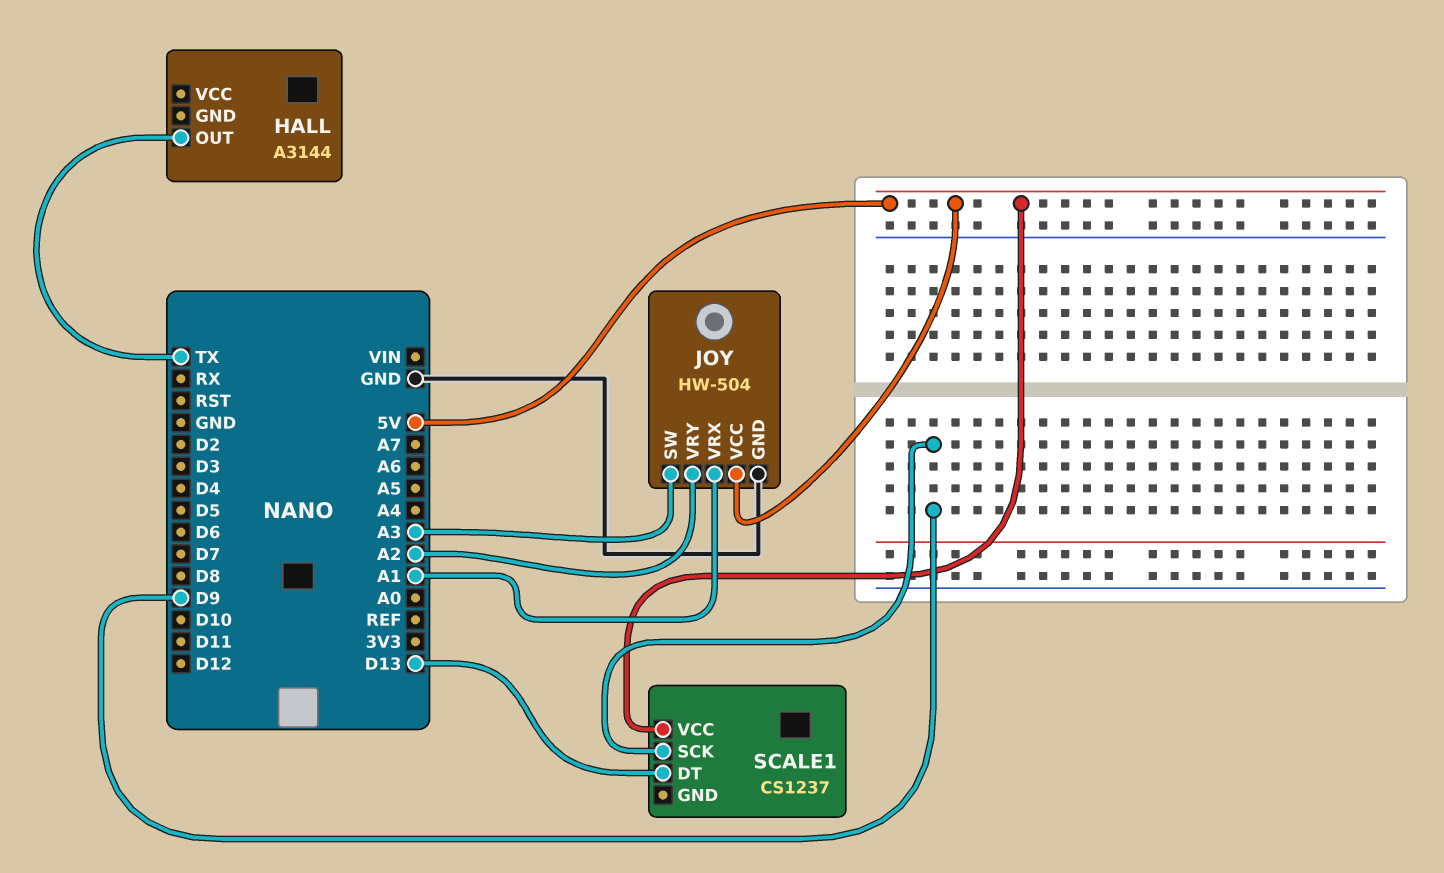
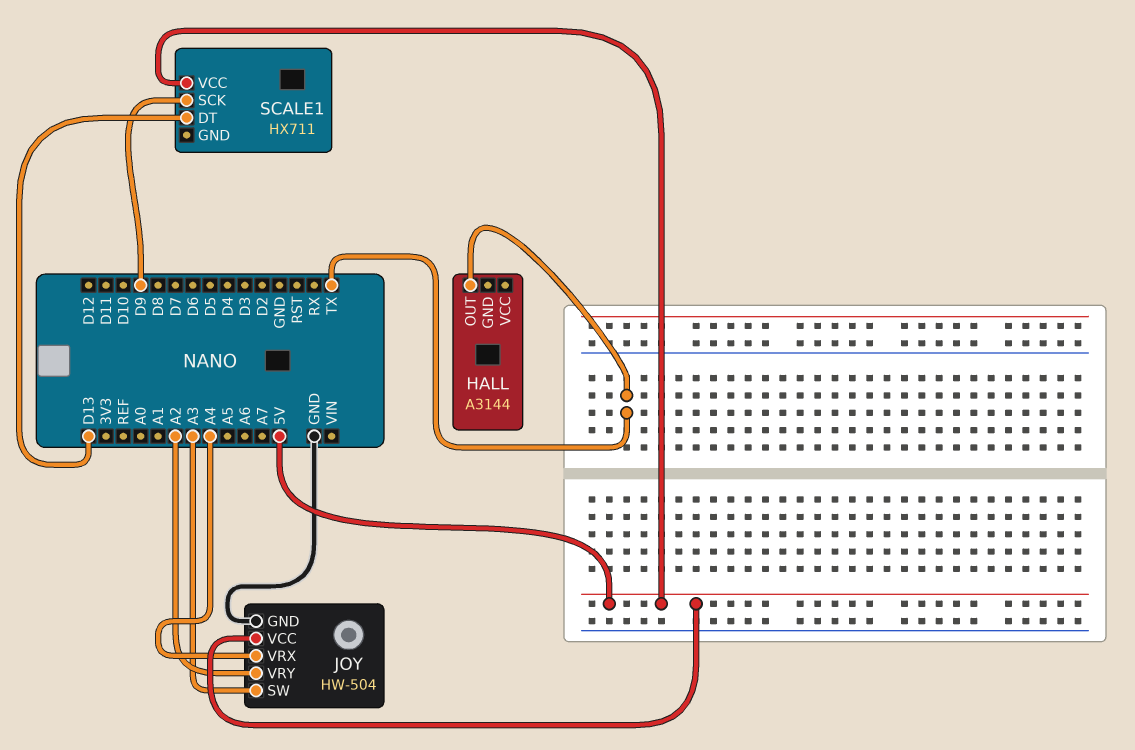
JOY pin VRX: A1 -> A4
SCALE1: CS1237 -> HX711

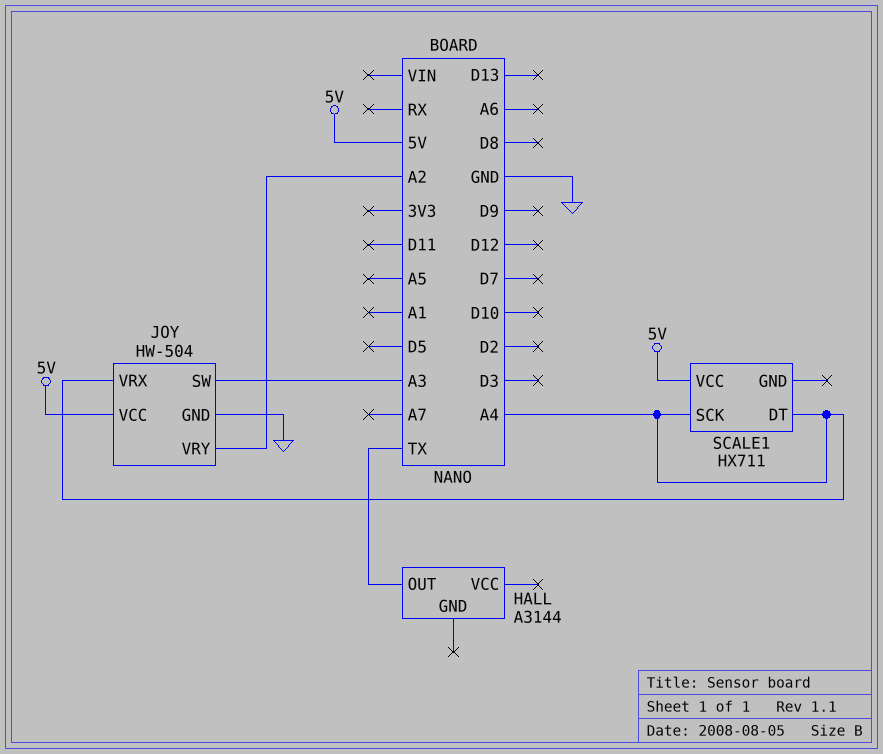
SCALE1 pin DT: D13 -> A4
SCALE1 pin SCK: D9 -> A4

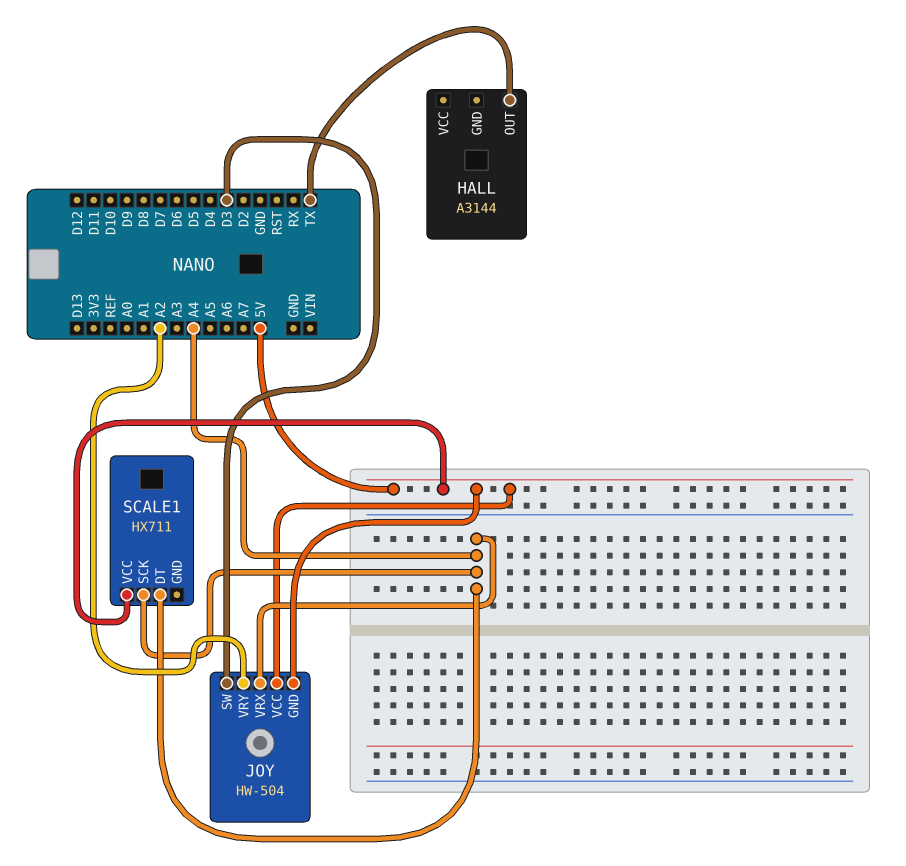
JOY pin GND: GND -> 5V
JOY pin SW: A3 -> D3

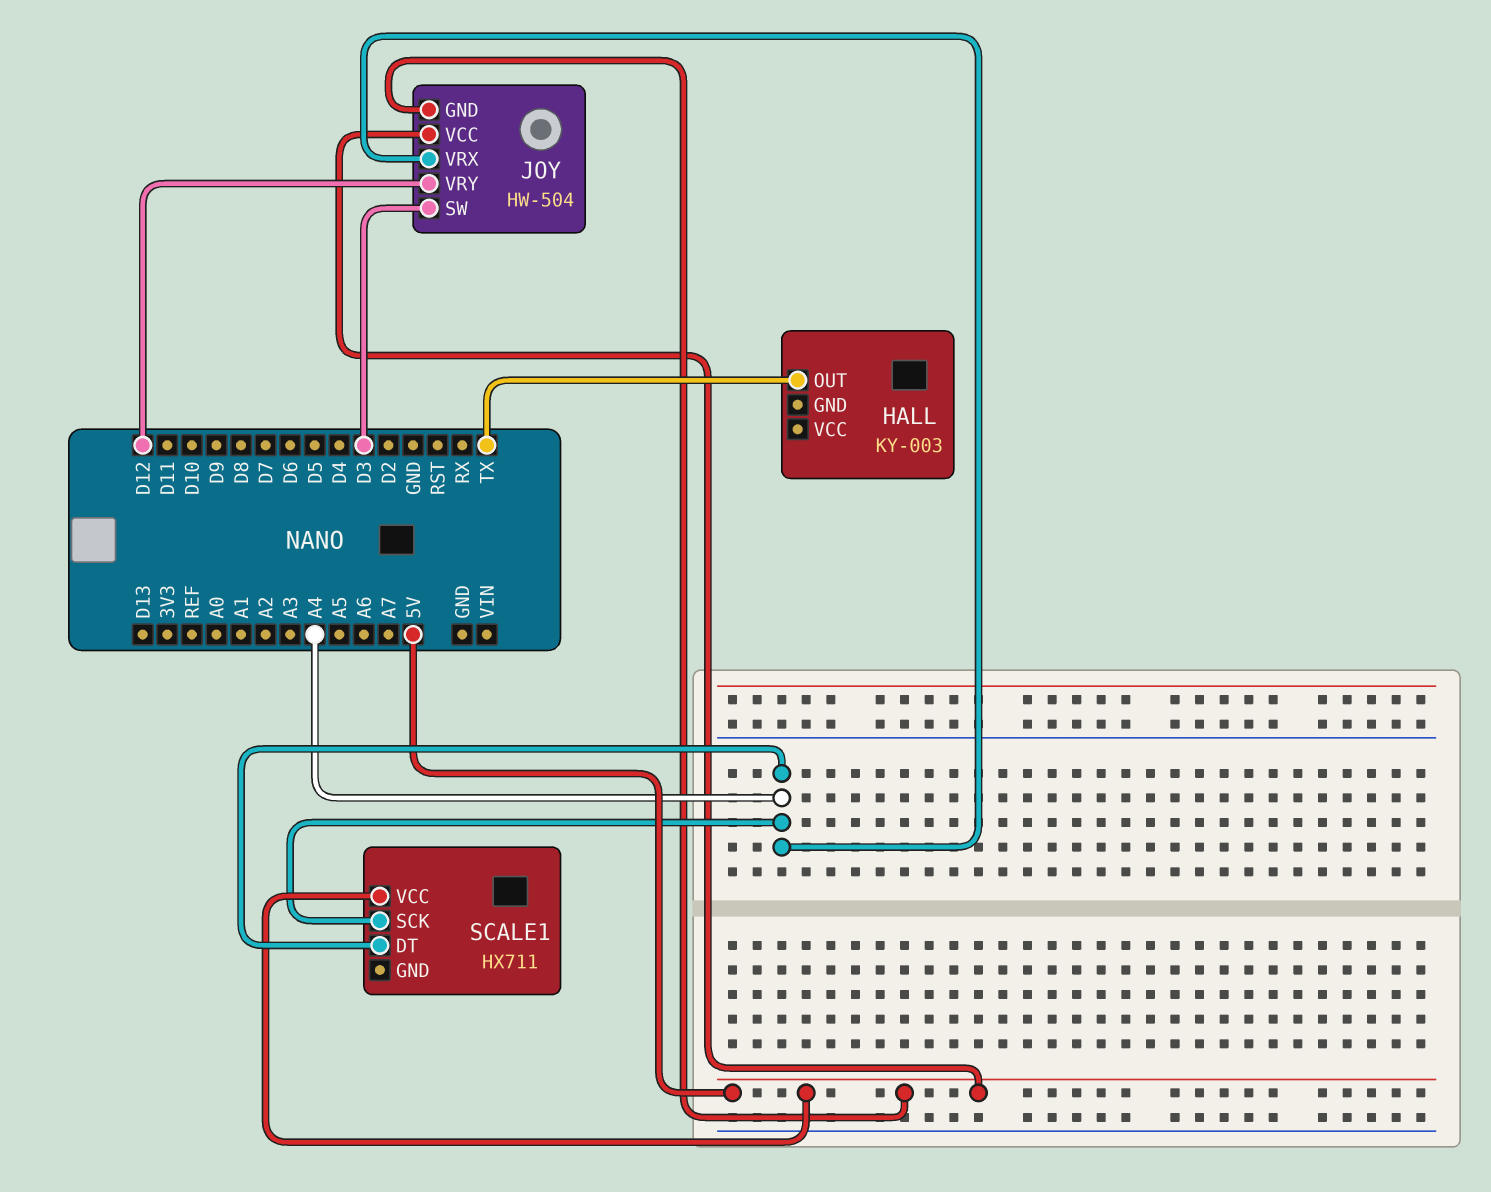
HALL: A3144 -> KY-003
JOY pin VRY: A2 -> D12

